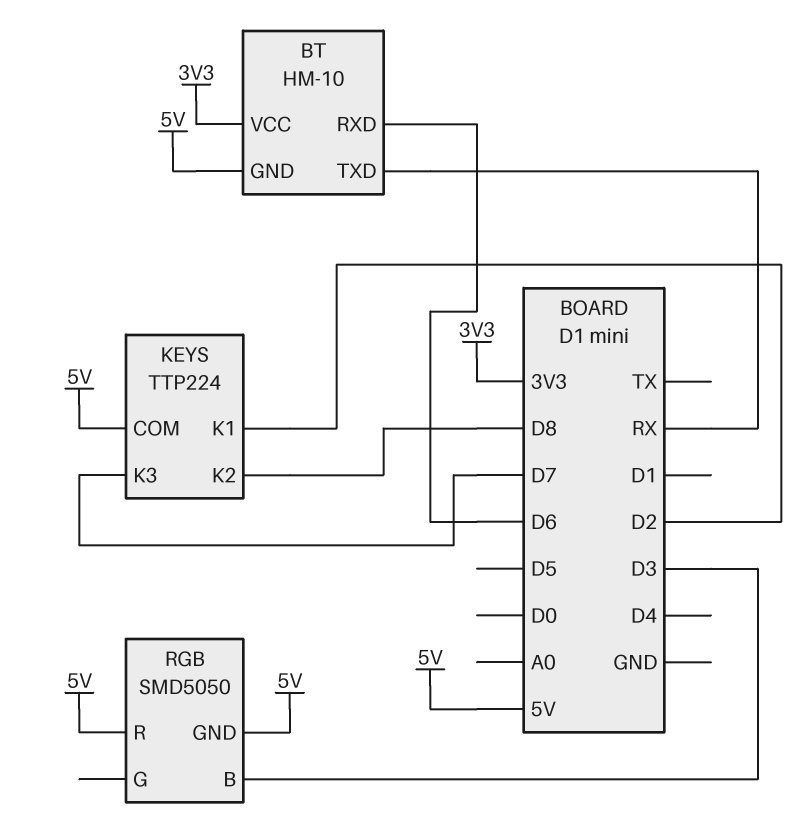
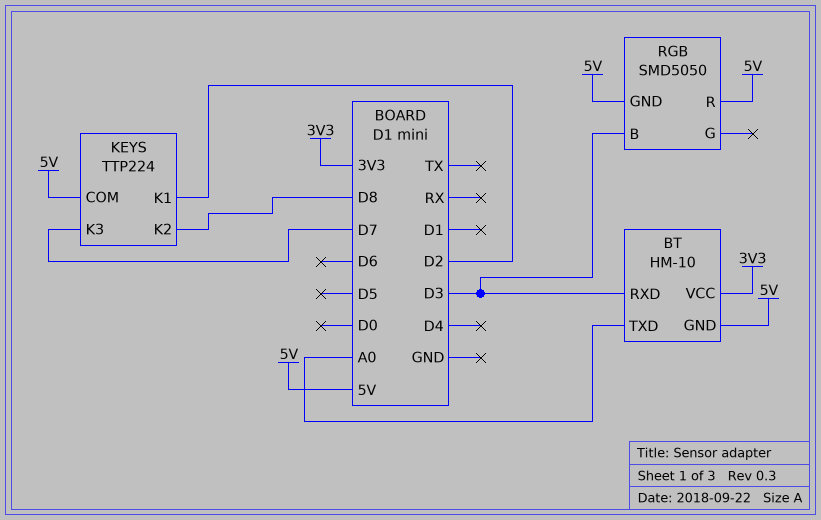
BT pin RXD: D6 -> D3
BT pin TXD: RX -> A0

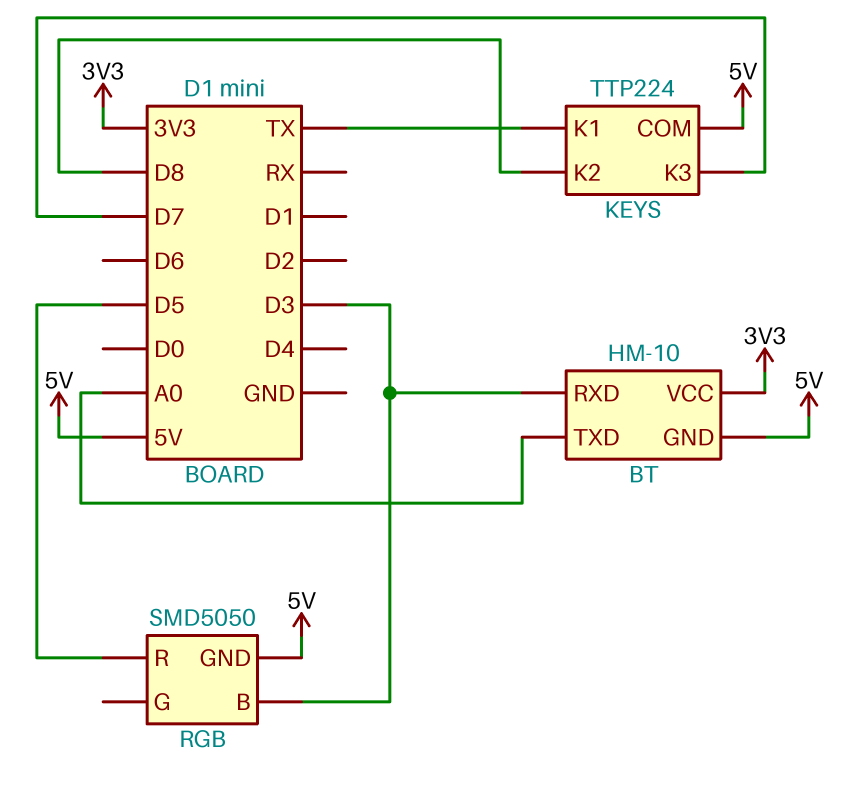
KEYS pin K1: D2 -> TX
RGB pin R: 5V -> D5

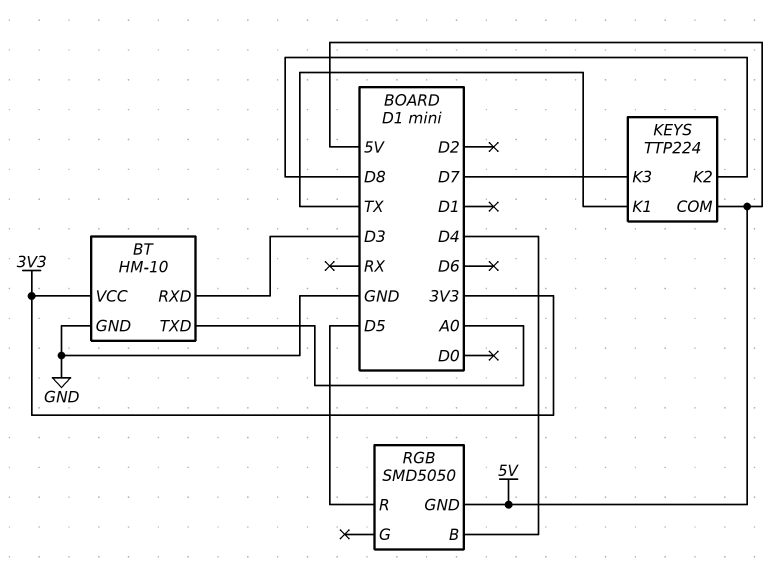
BT pin GND: 5V -> GND
RGB pin B: D3 -> D4

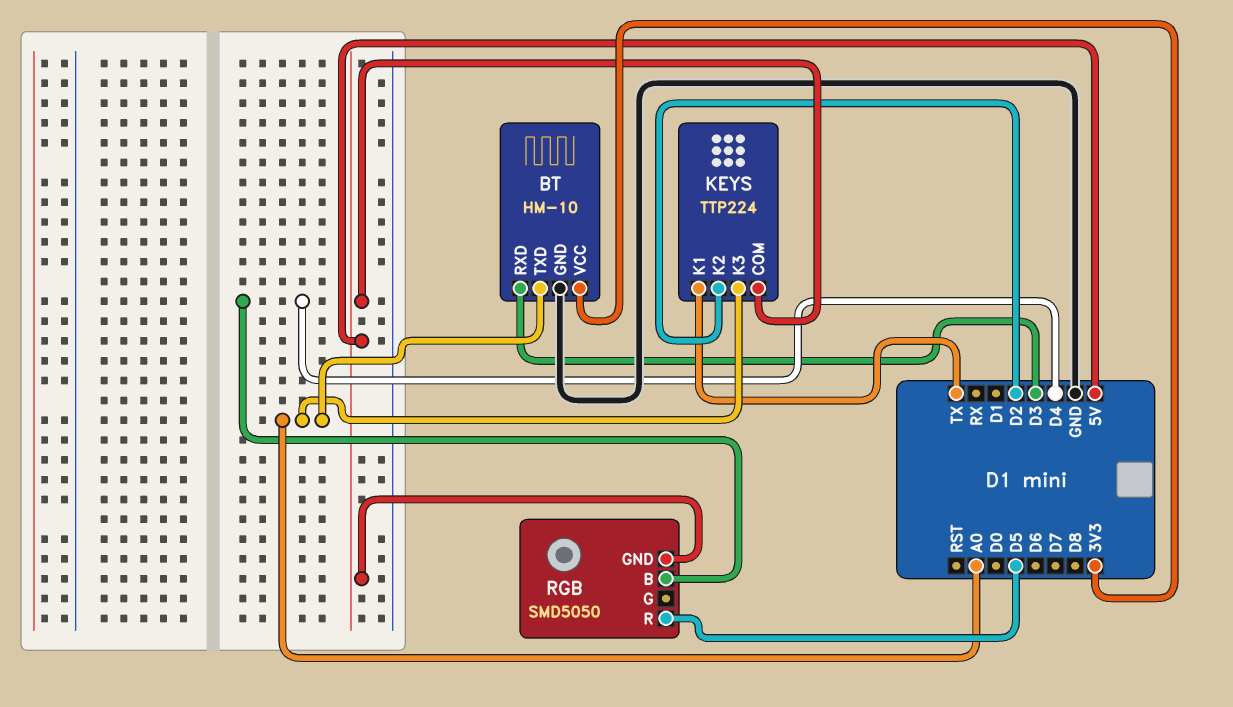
KEYS pin K2: D8 -> D2
KEYS pin K3: D7 -> A0

